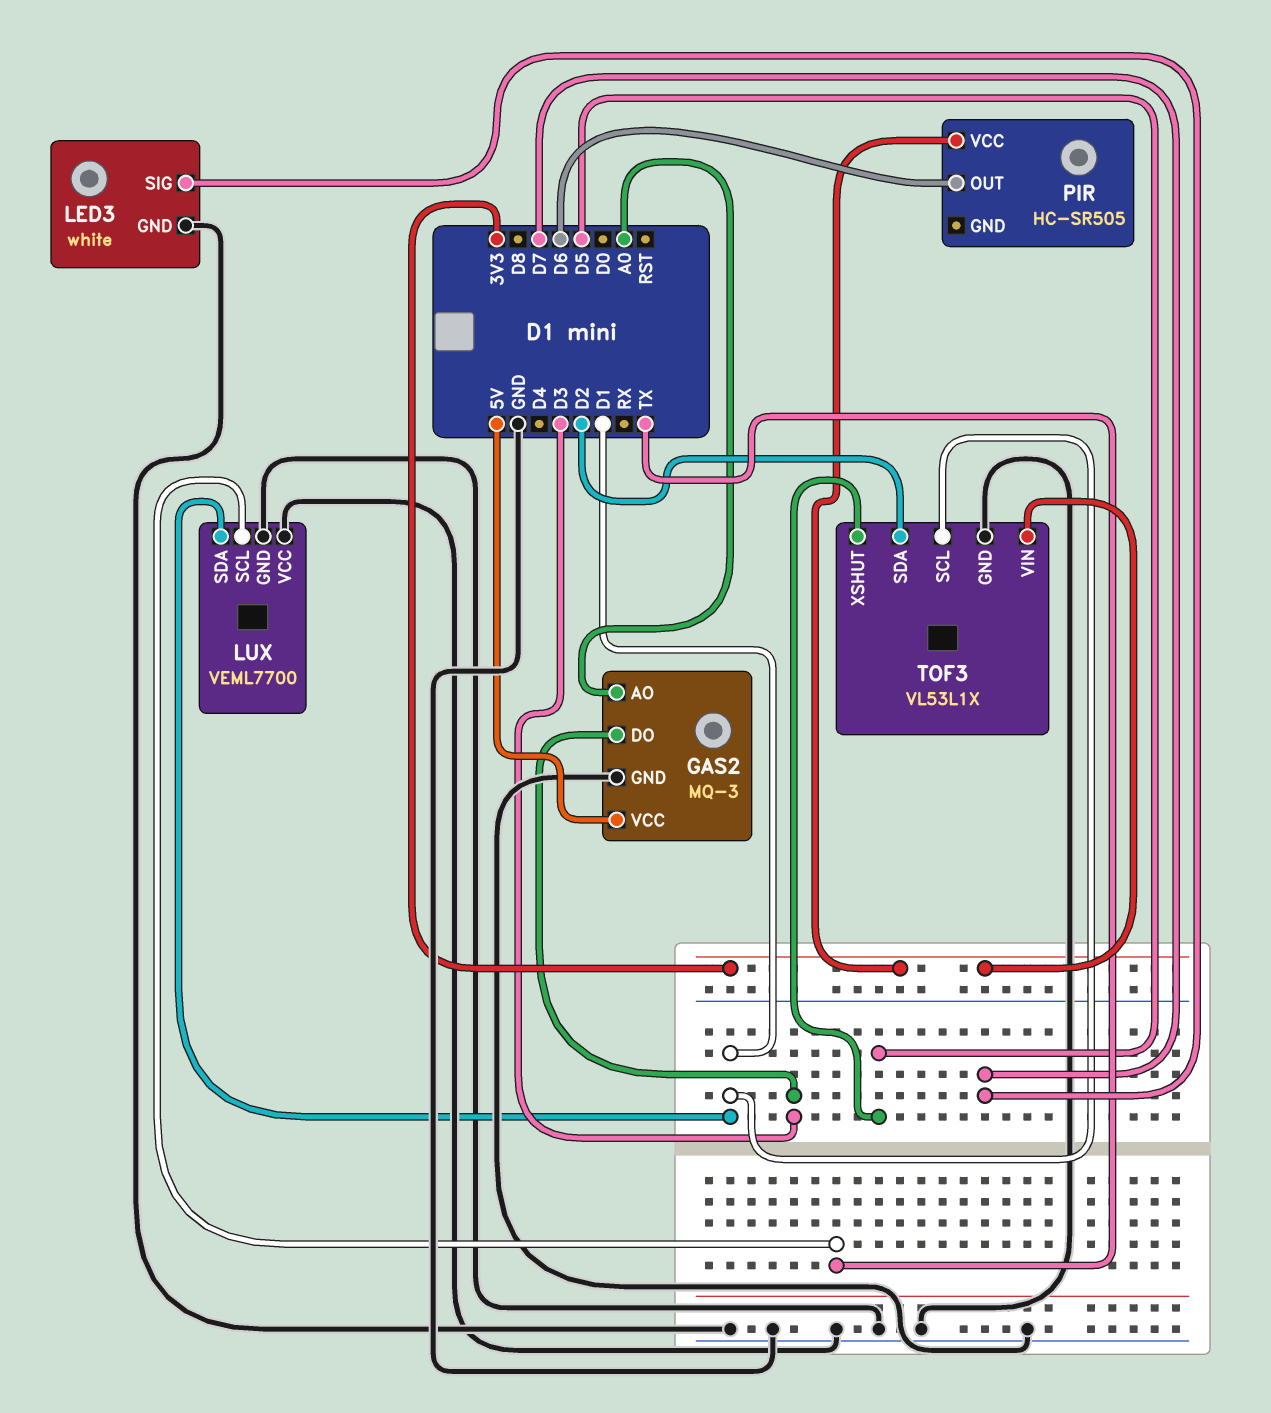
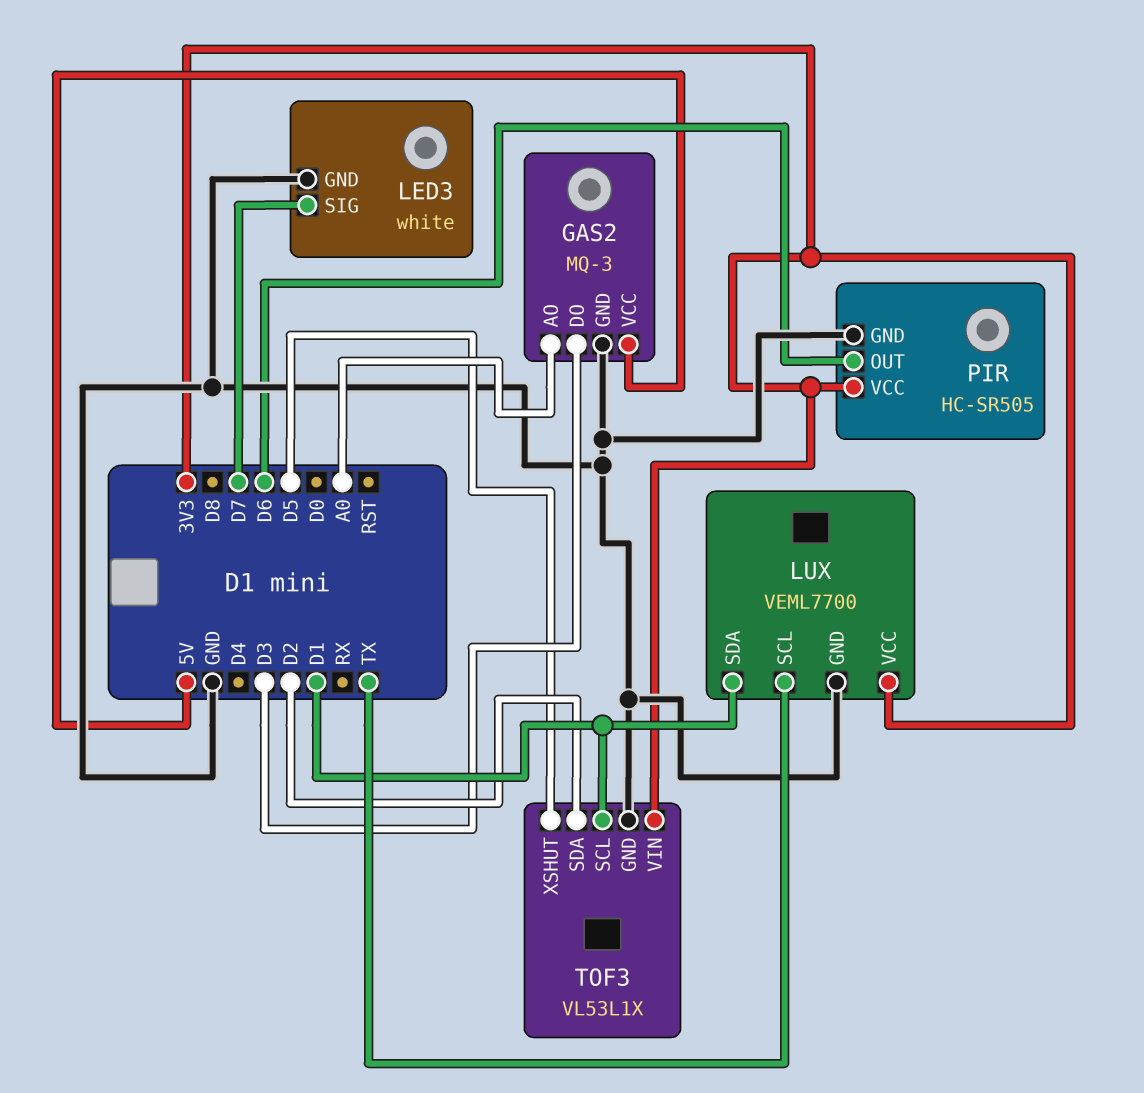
LUX pin VCC: GND -> 3V3
PIR pin GND: none -> GND

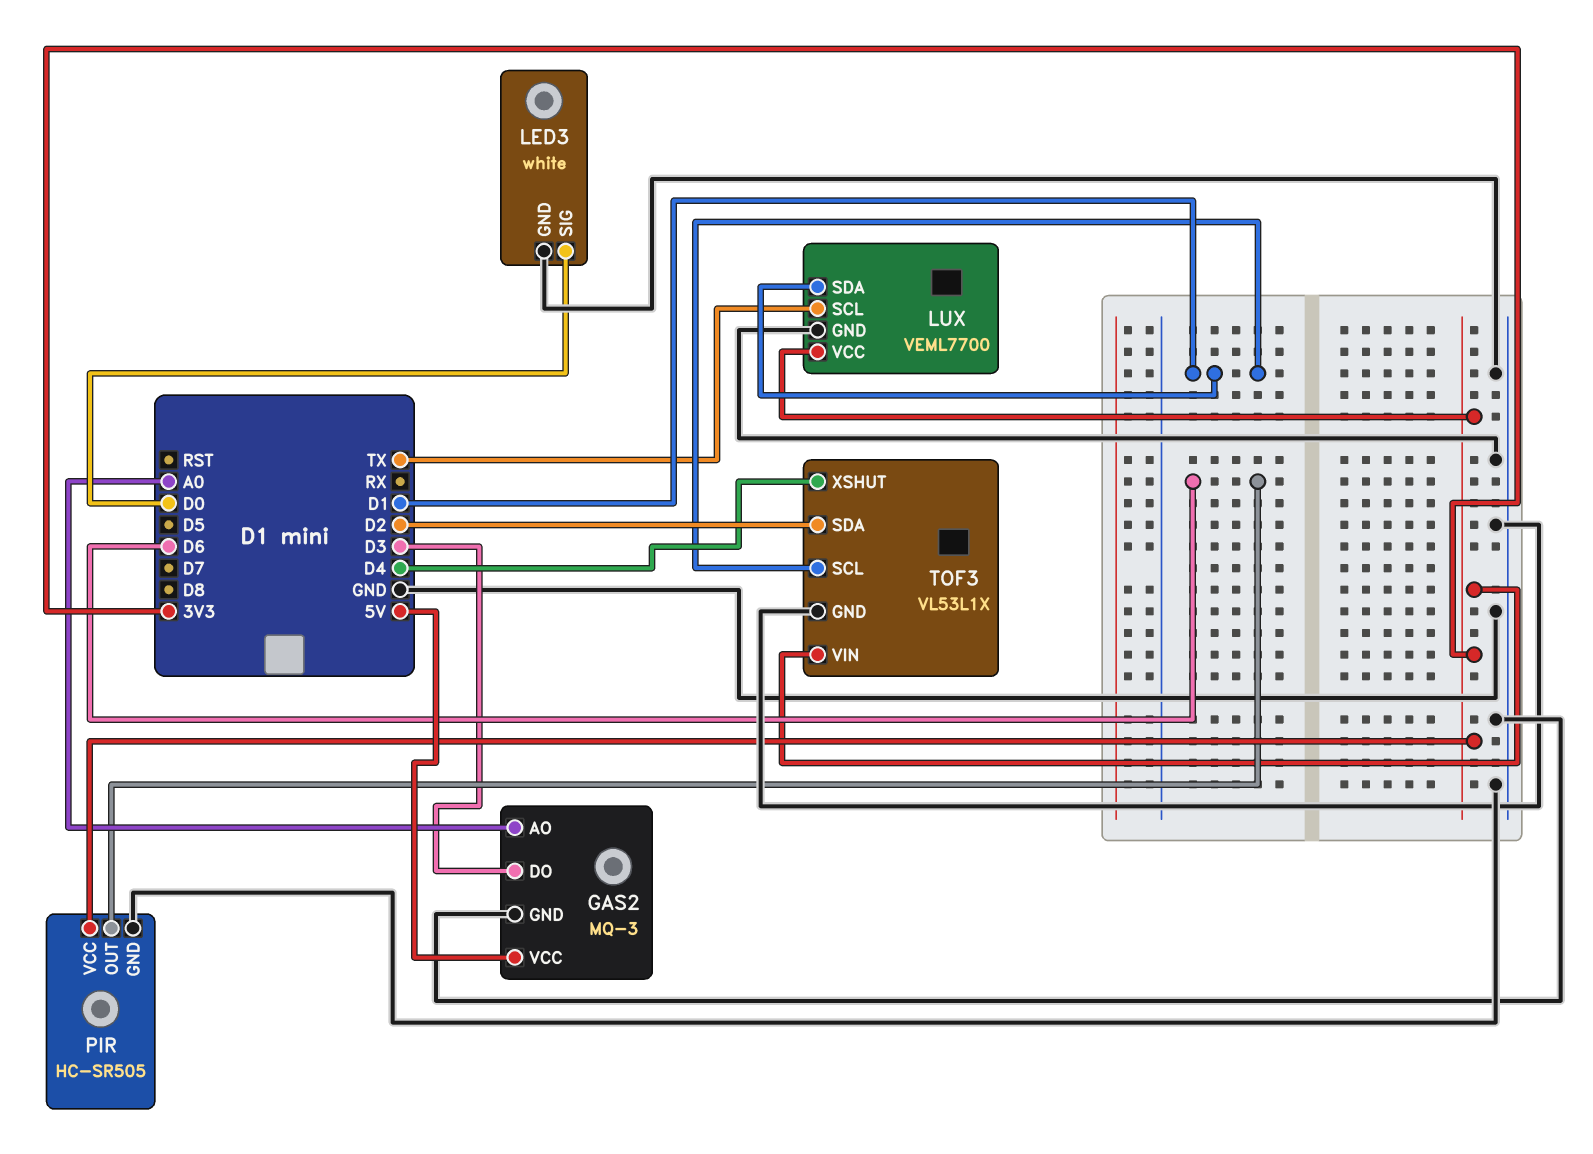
LED3 pin SIG: D7 -> D0
TOF3 pin XSHUT: D5 -> D4

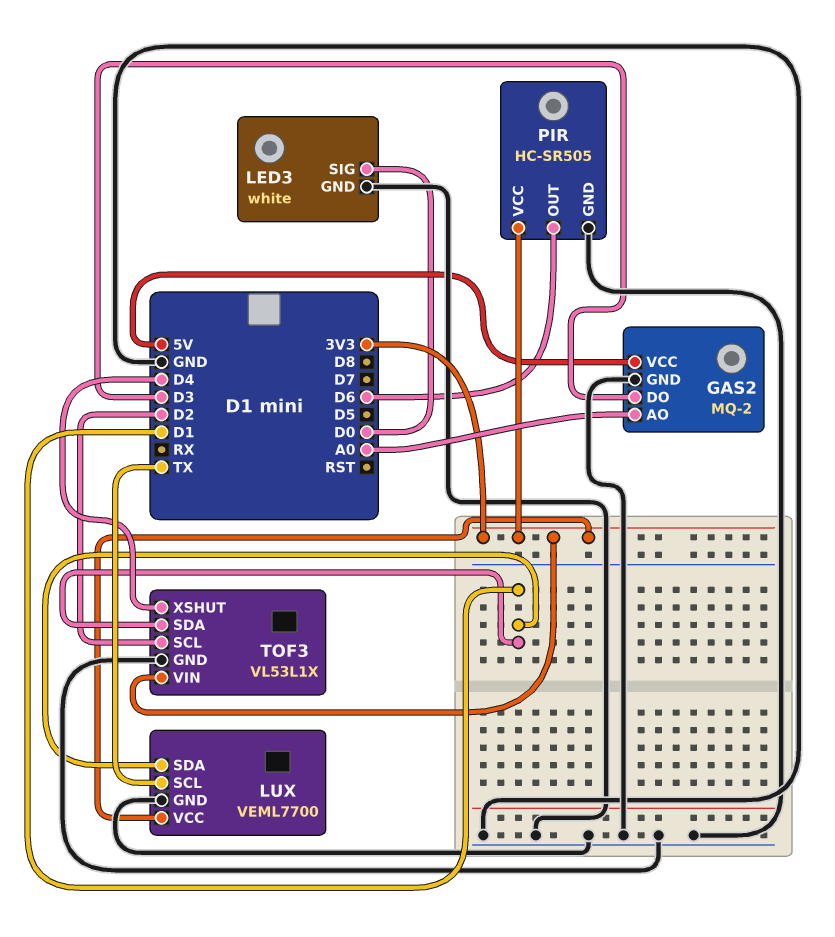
GAS2: MQ-3 -> MQ-2
TOF3 pin SCL: D1 -> D2
TOF3 pin SDA: D2 -> D1

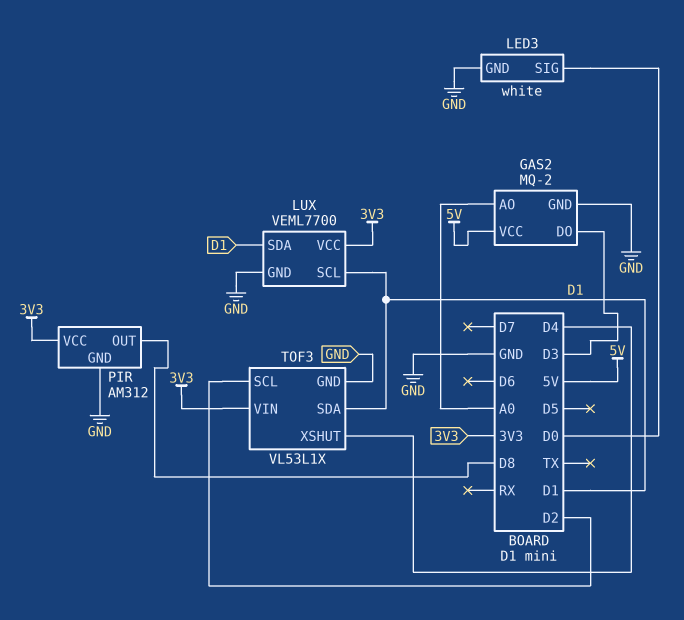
LUX pin SCL: TX -> D1
PIR: HC-SR505 -> AM312
PIR pin OUT: D6 -> D8

